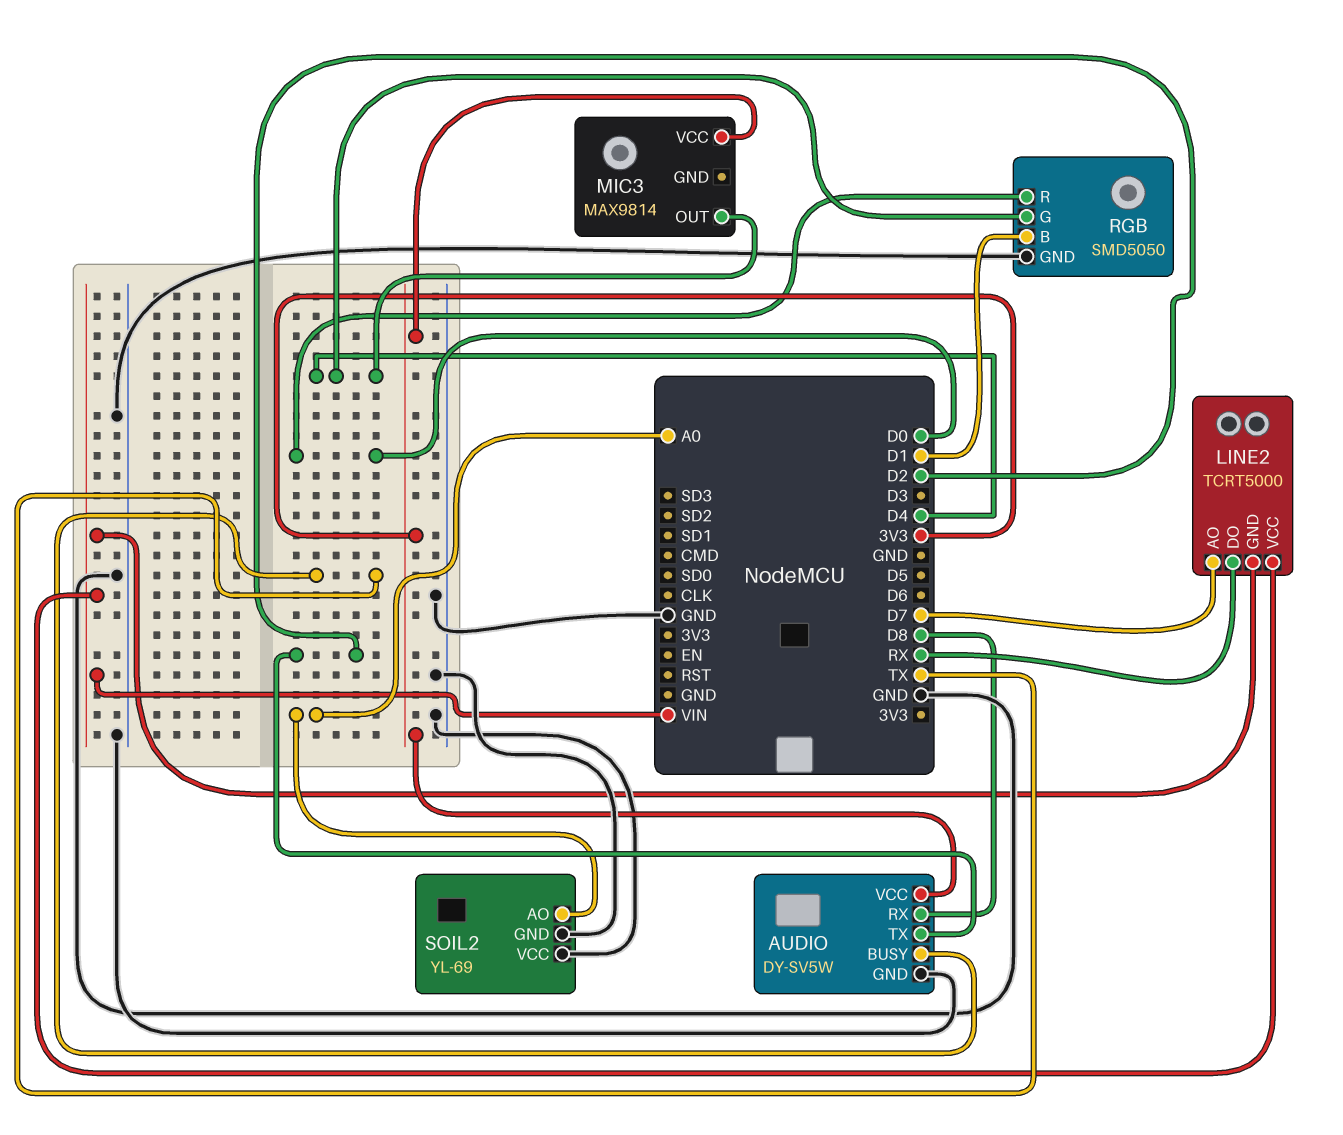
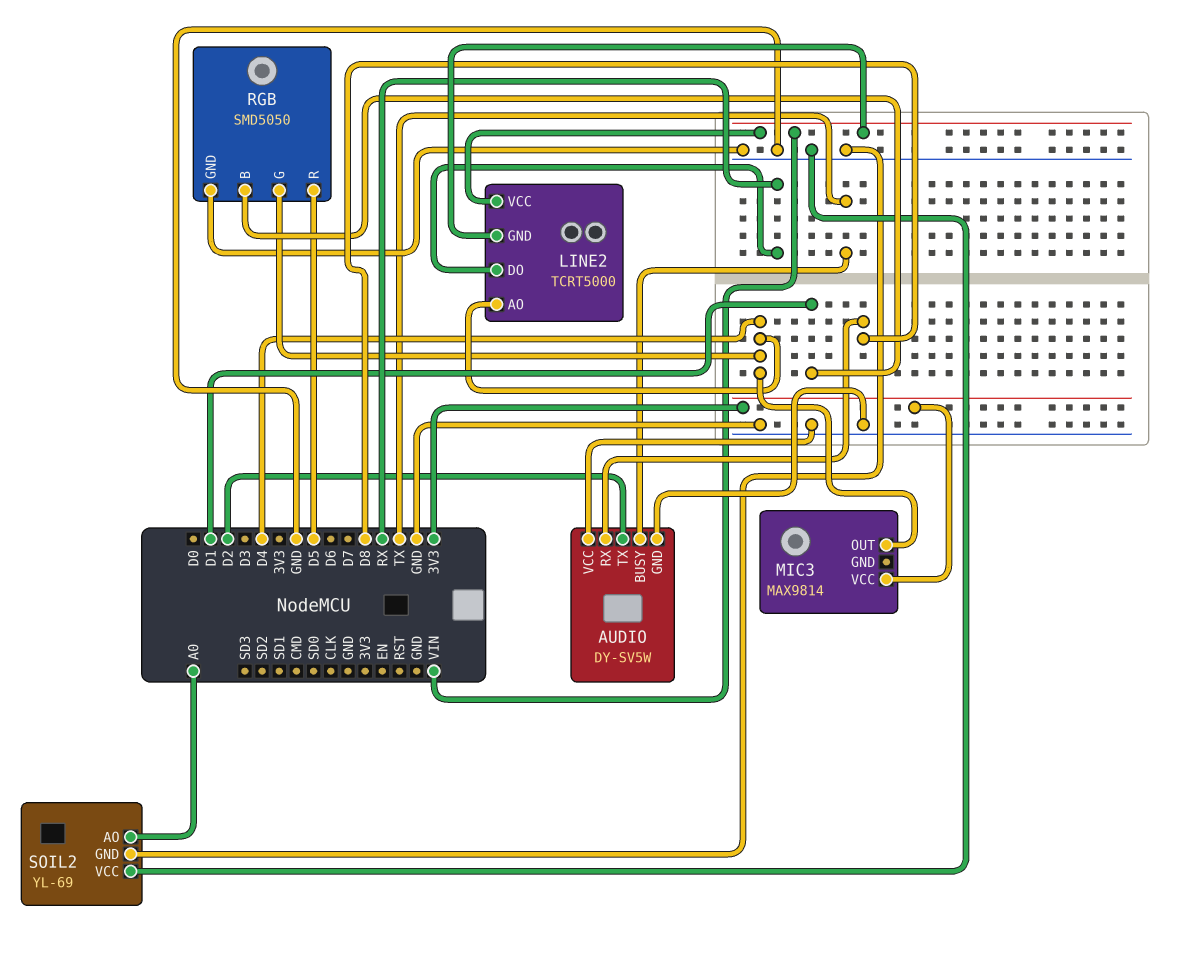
AUDIO pin VCC: 3V3 -> GND
LINE2 pin AO: D7 -> D4
RGB pin R: D0 -> D5

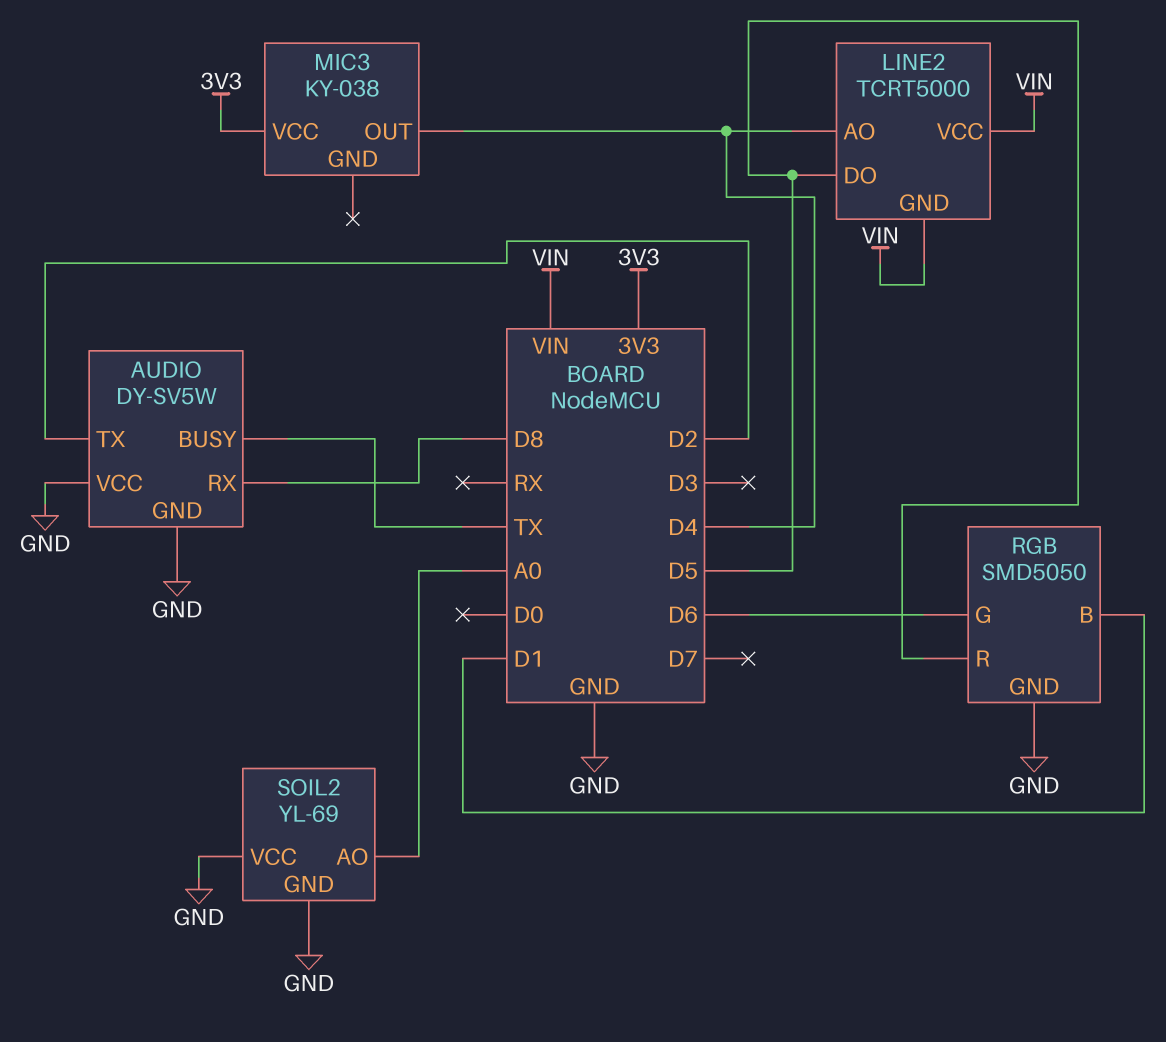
LINE2 pin DO: RX -> D5
MIC3: MAX9814 -> KY-038
RGB pin G: D4 -> D6

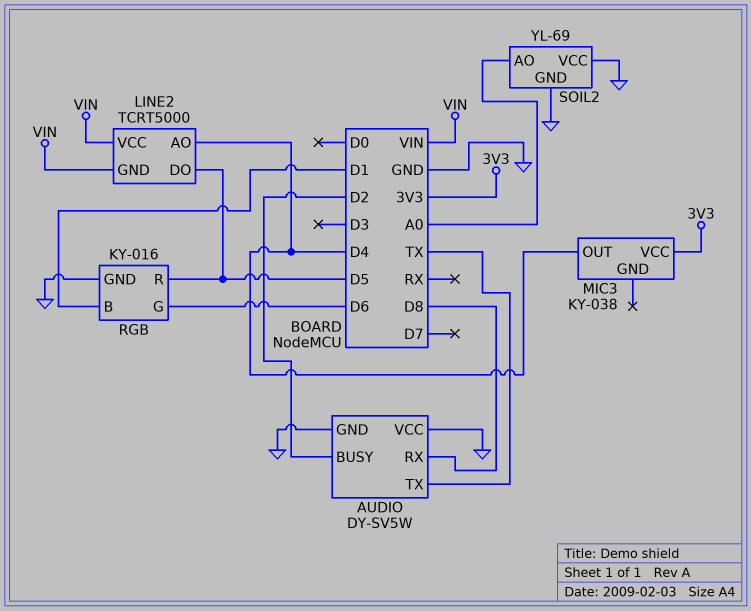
AUDIO pin BUSY: TX -> D2
AUDIO pin TX: D2 -> TX
RGB: SMD5050 -> KY-016

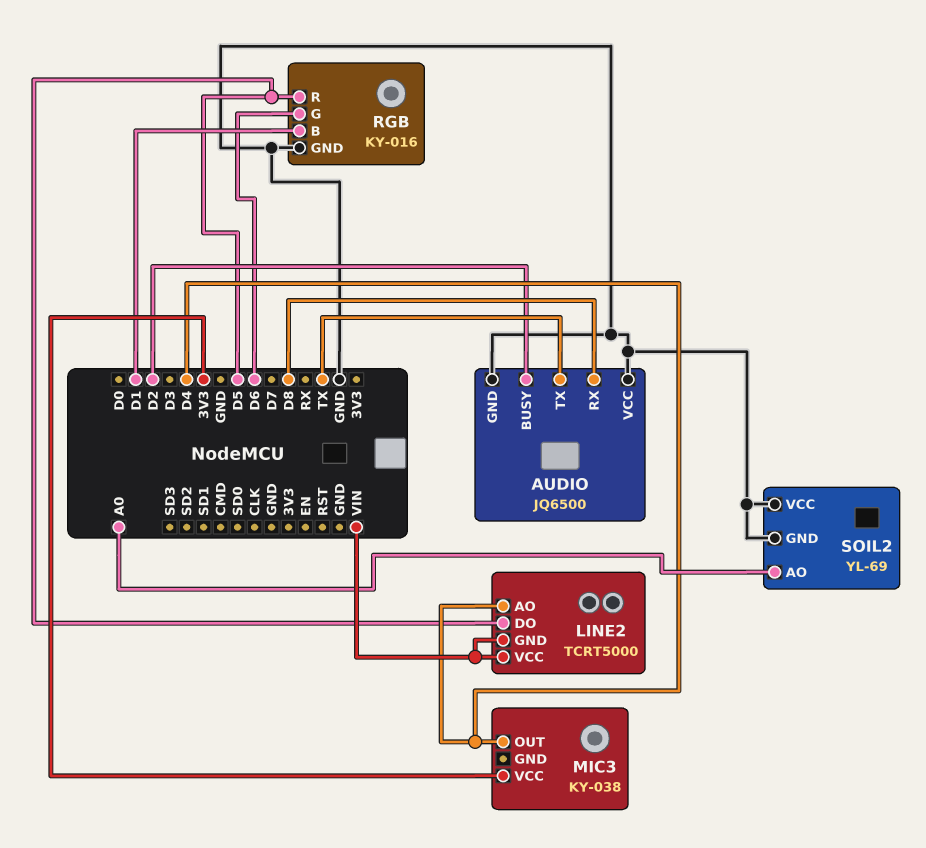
AUDIO: DY-SV5W -> JQ6500

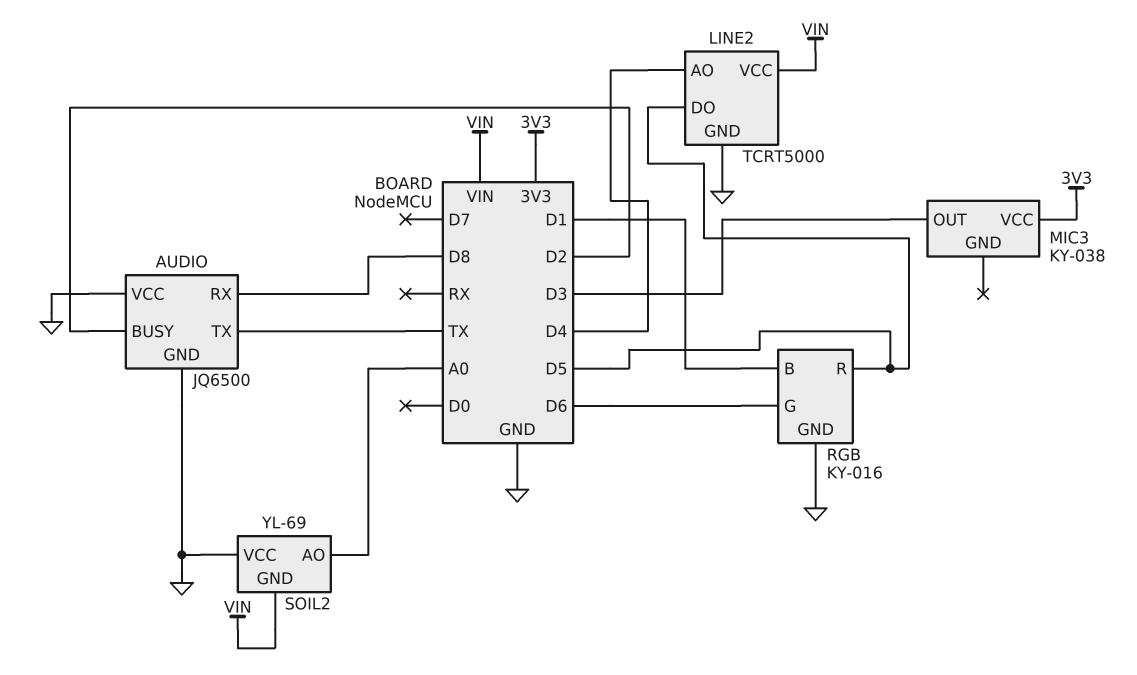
LINE2 pin GND: VIN -> GND
MIC3 pin OUT: D4 -> D3
SOIL2 pin GND: GND -> VIN

